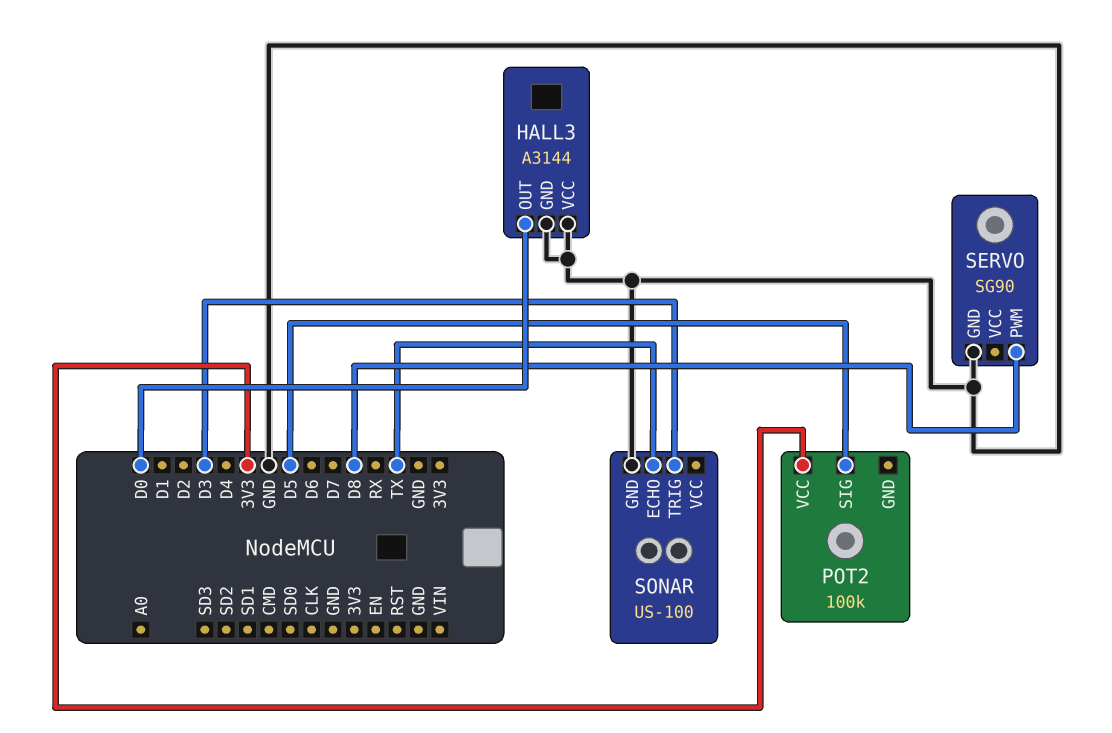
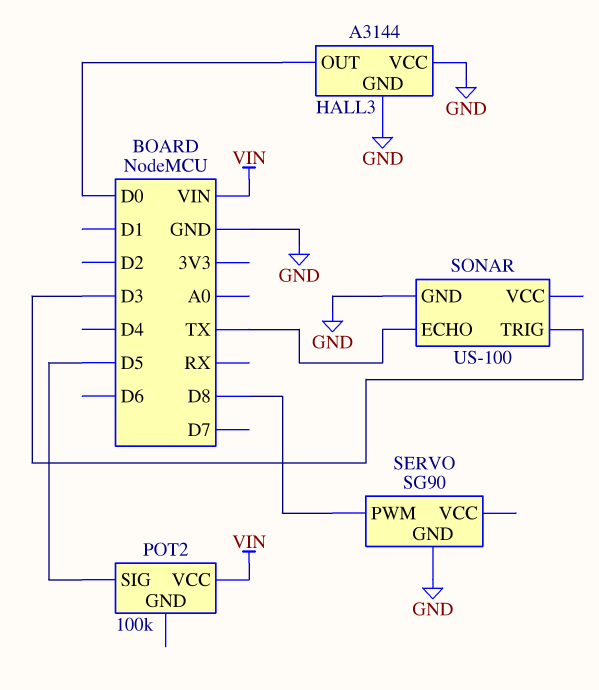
POT2 pin VCC: 3V3 -> VIN

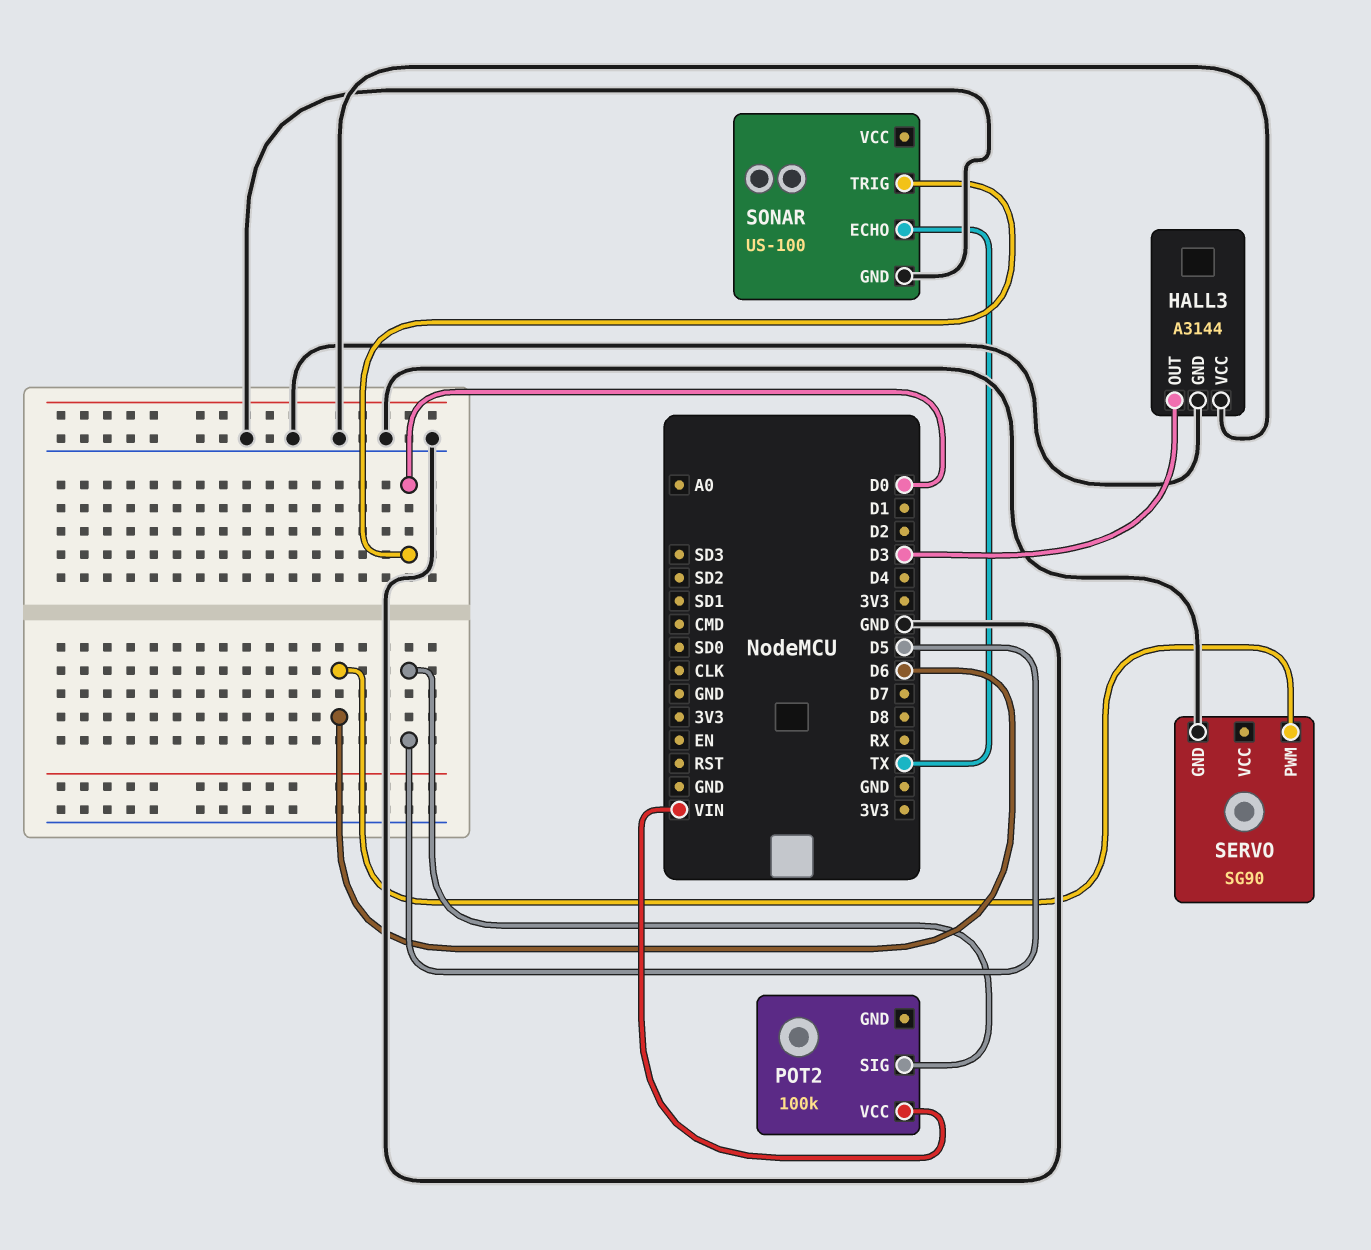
HALL3 pin OUT: D0 -> D3
SERVO pin PWM: D8 -> D6
SONAR pin TRIG: D3 -> D0

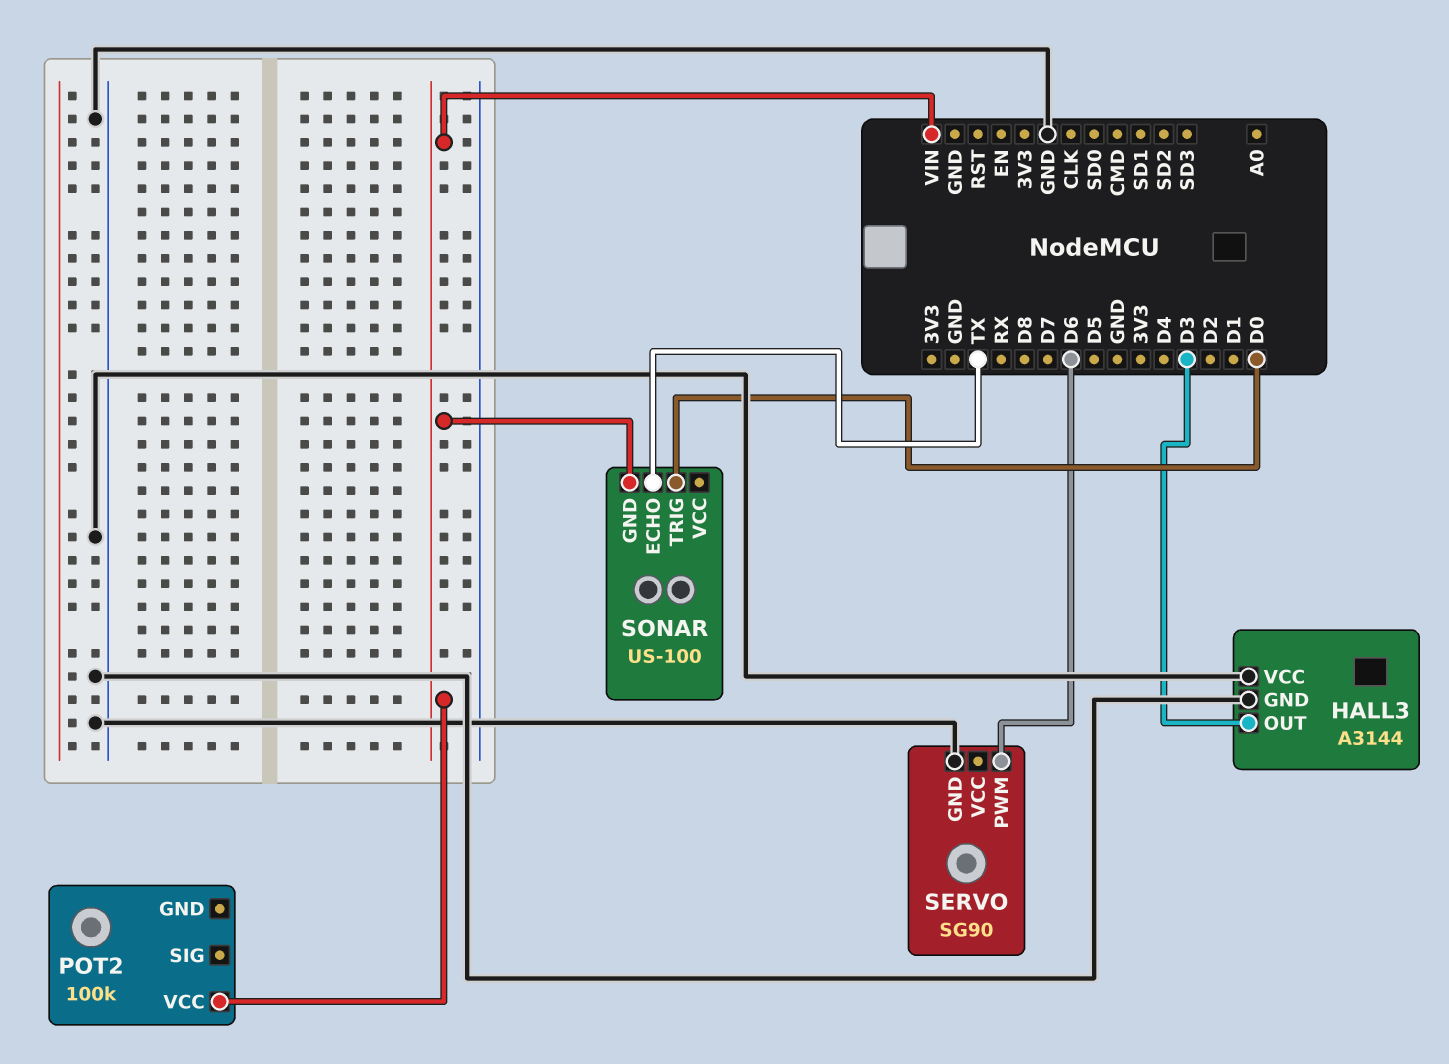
POT2 pin SIG: D5 -> none
SONAR pin GND: GND -> VIN

